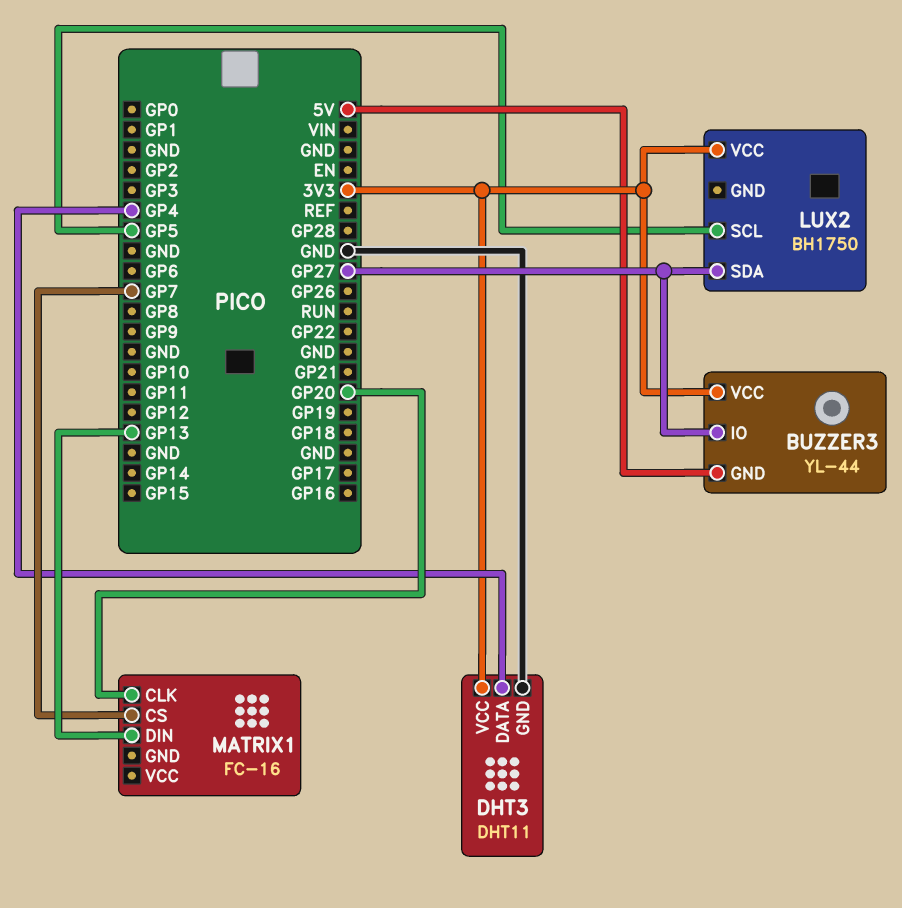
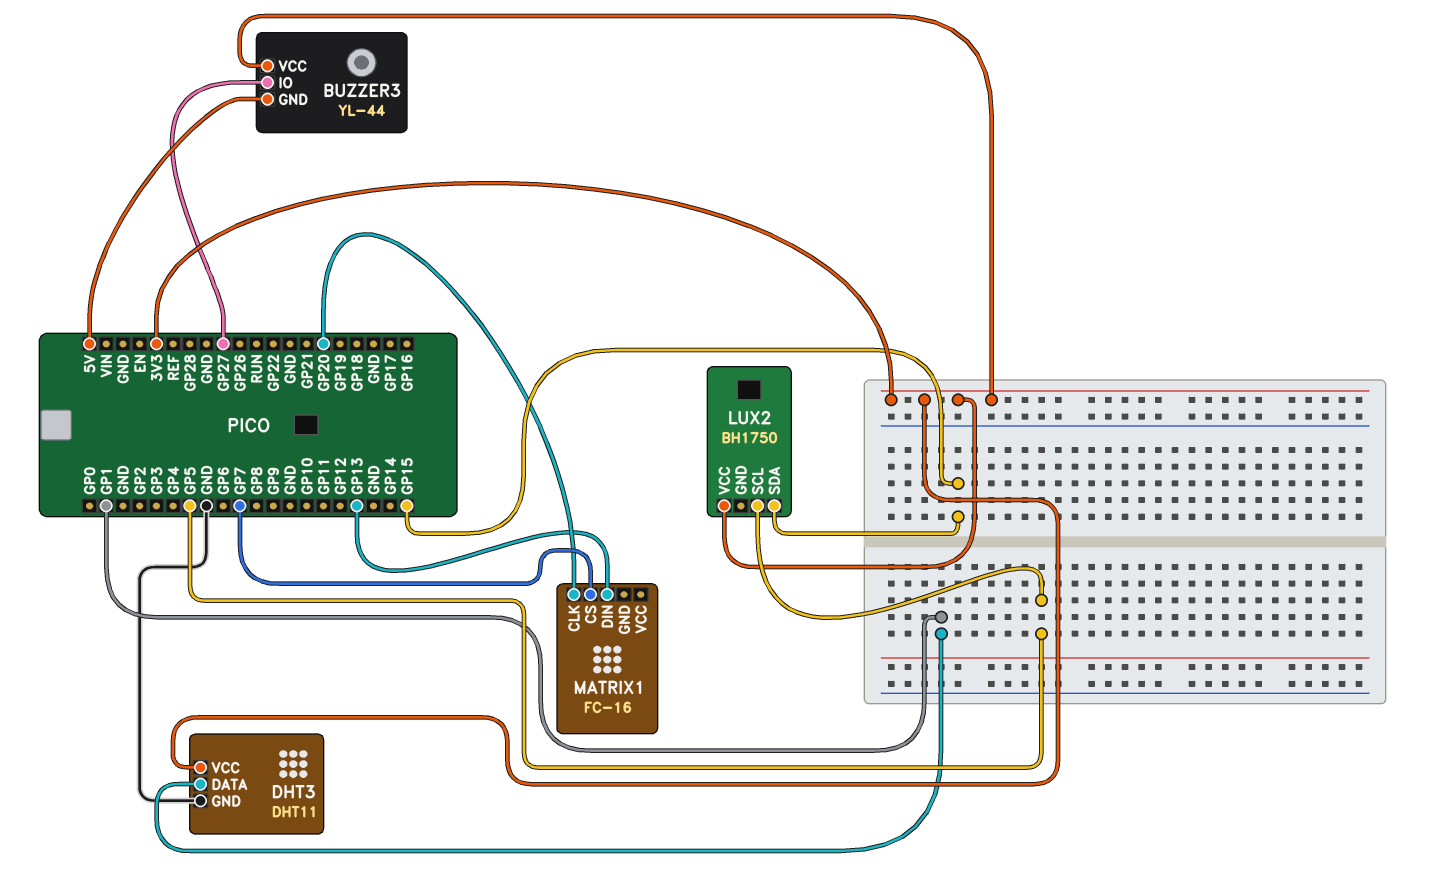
DHT3 pin DATA: GP4 -> GP1
LUX2 pin SDA: GP27 -> GP15

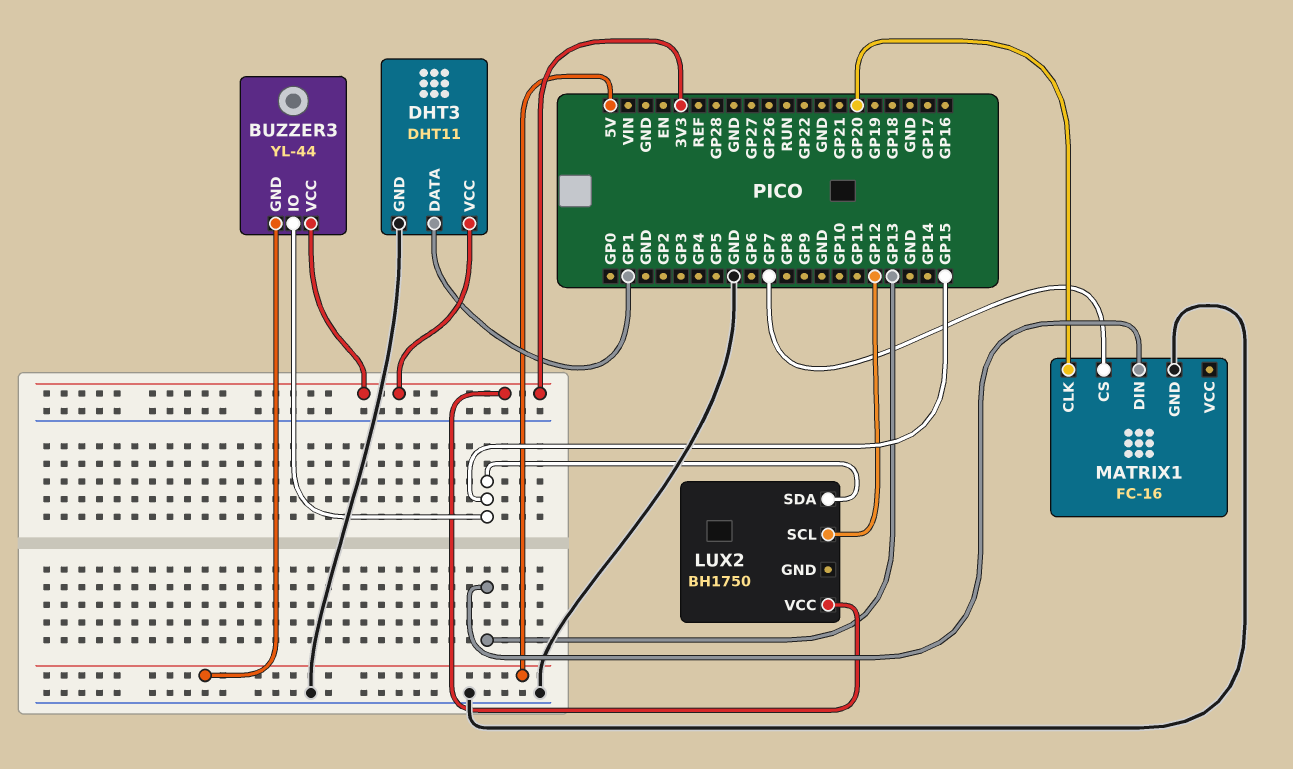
BUZZER3 pin IO: GP27 -> GP15
LUX2 pin SCL: GP5 -> GP12
MATRIX1 pin GND: none -> GND

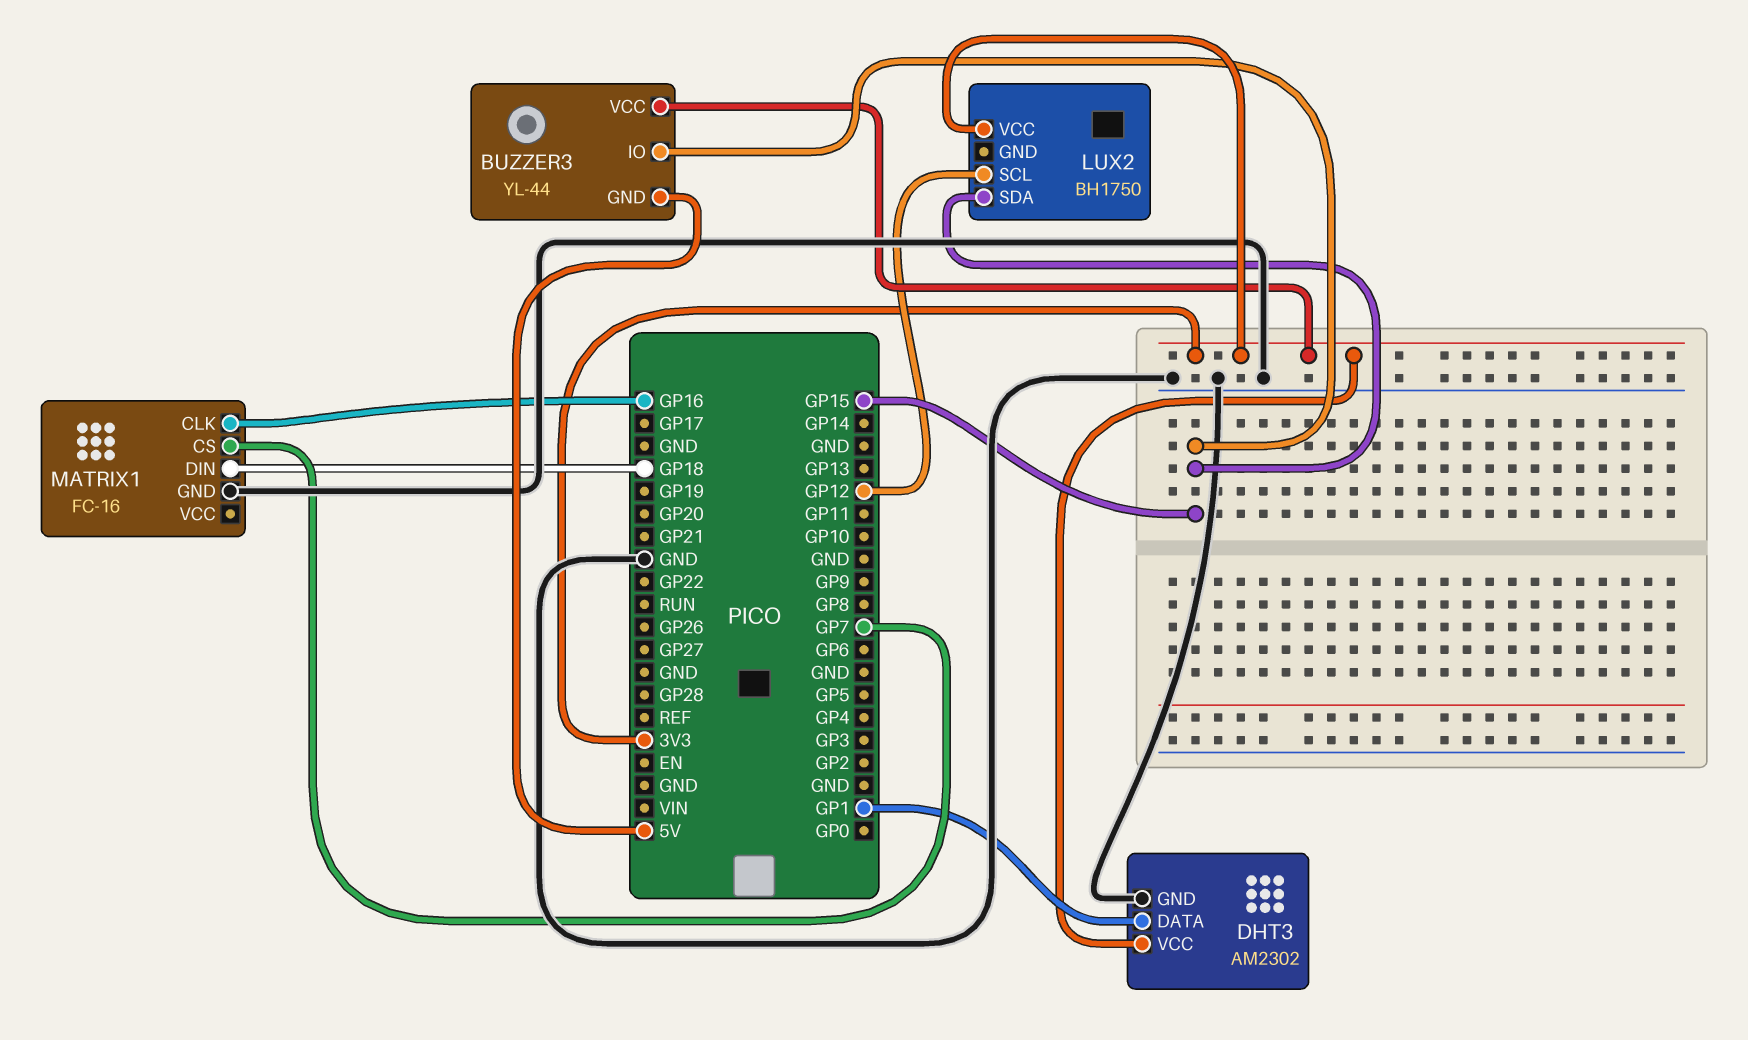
DHT3: DHT11 -> AM2302
MATRIX1 pin CLK: GP20 -> GP16
MATRIX1 pin DIN: GP13 -> GP18

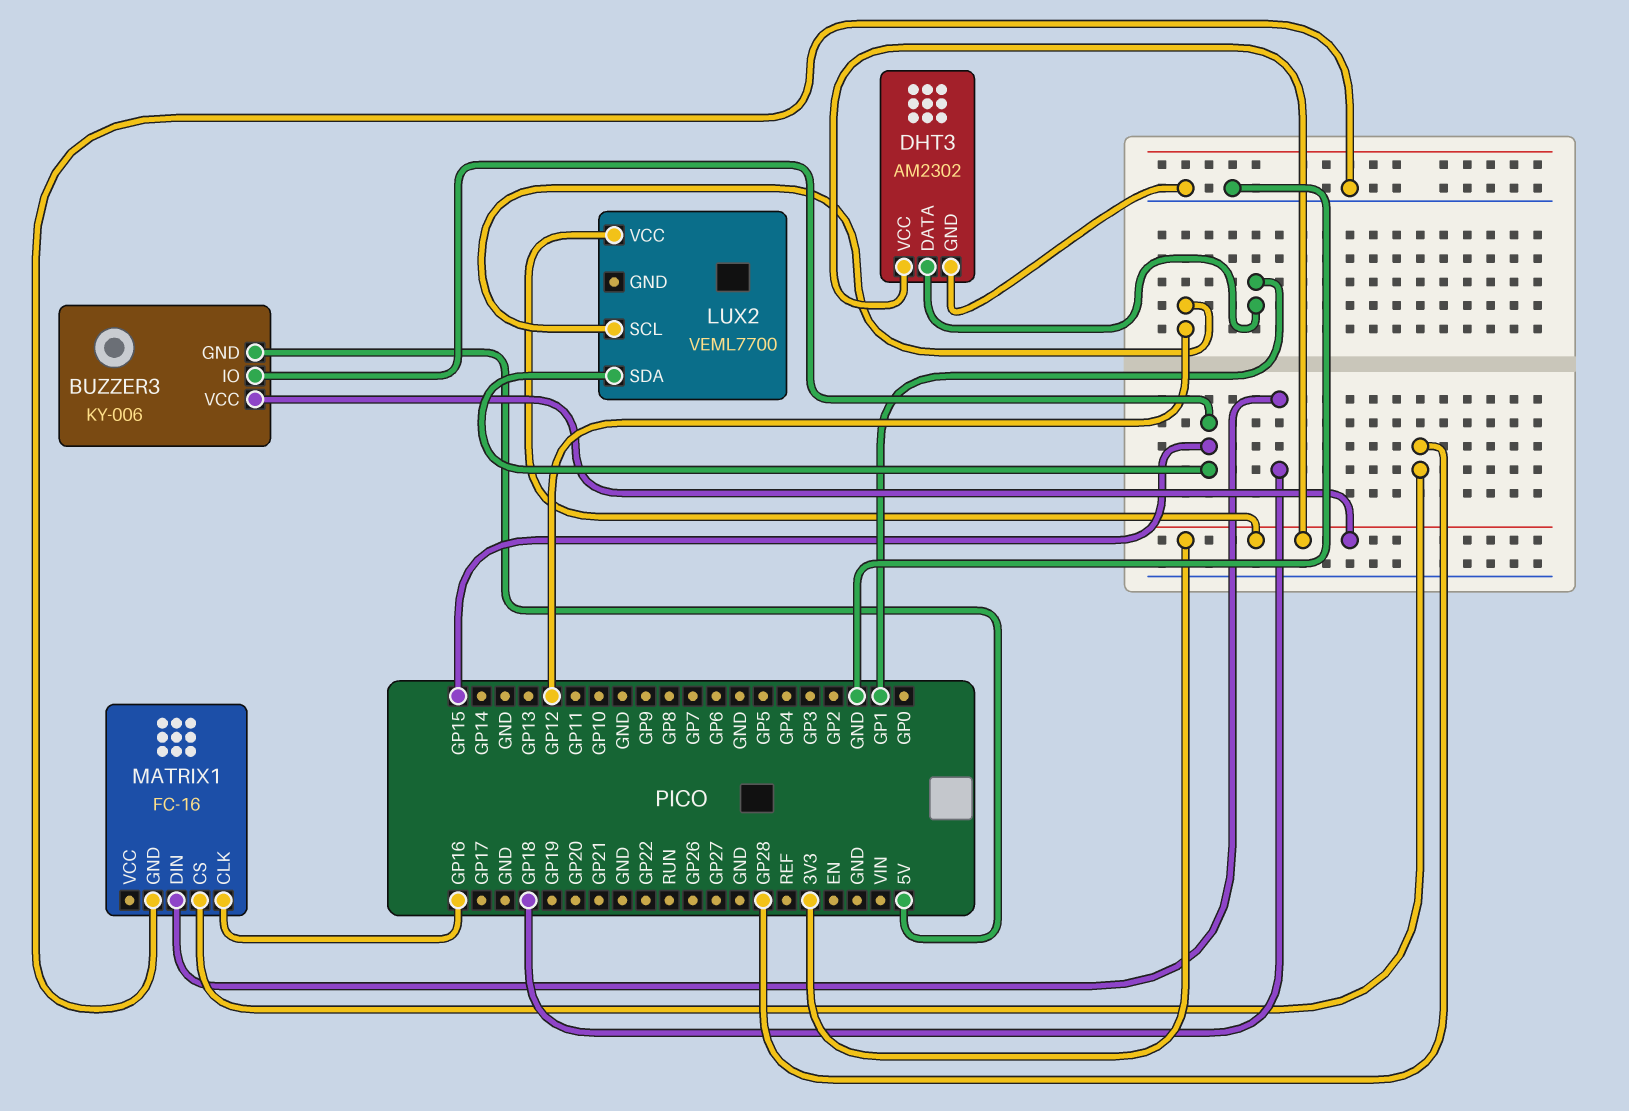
BUZZER3: YL-44 -> KY-006
LUX2: BH1750 -> VEML7700
MATRIX1 pin CS: GP7 -> GP28

